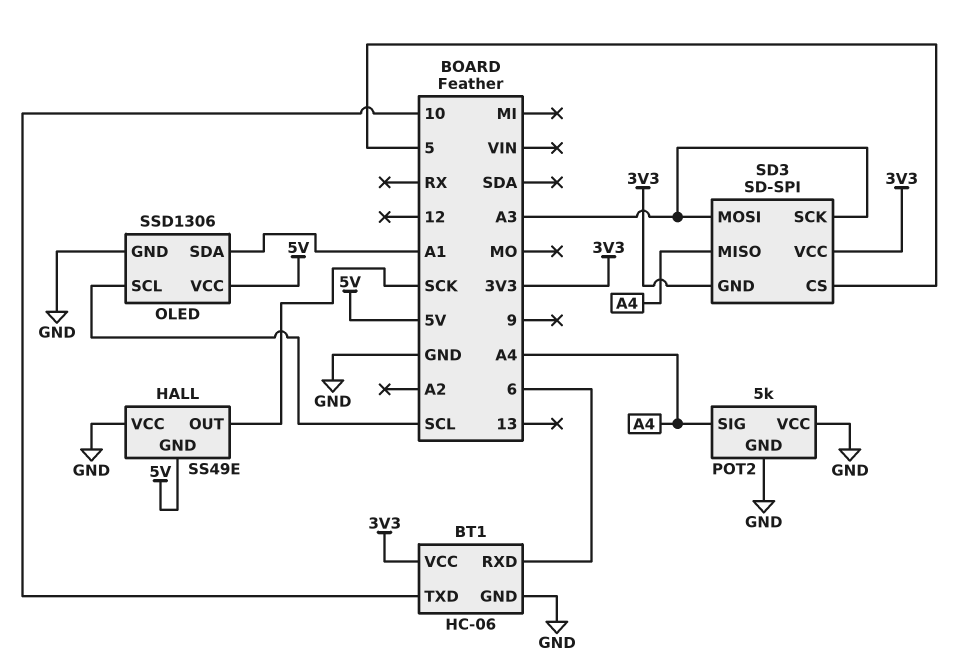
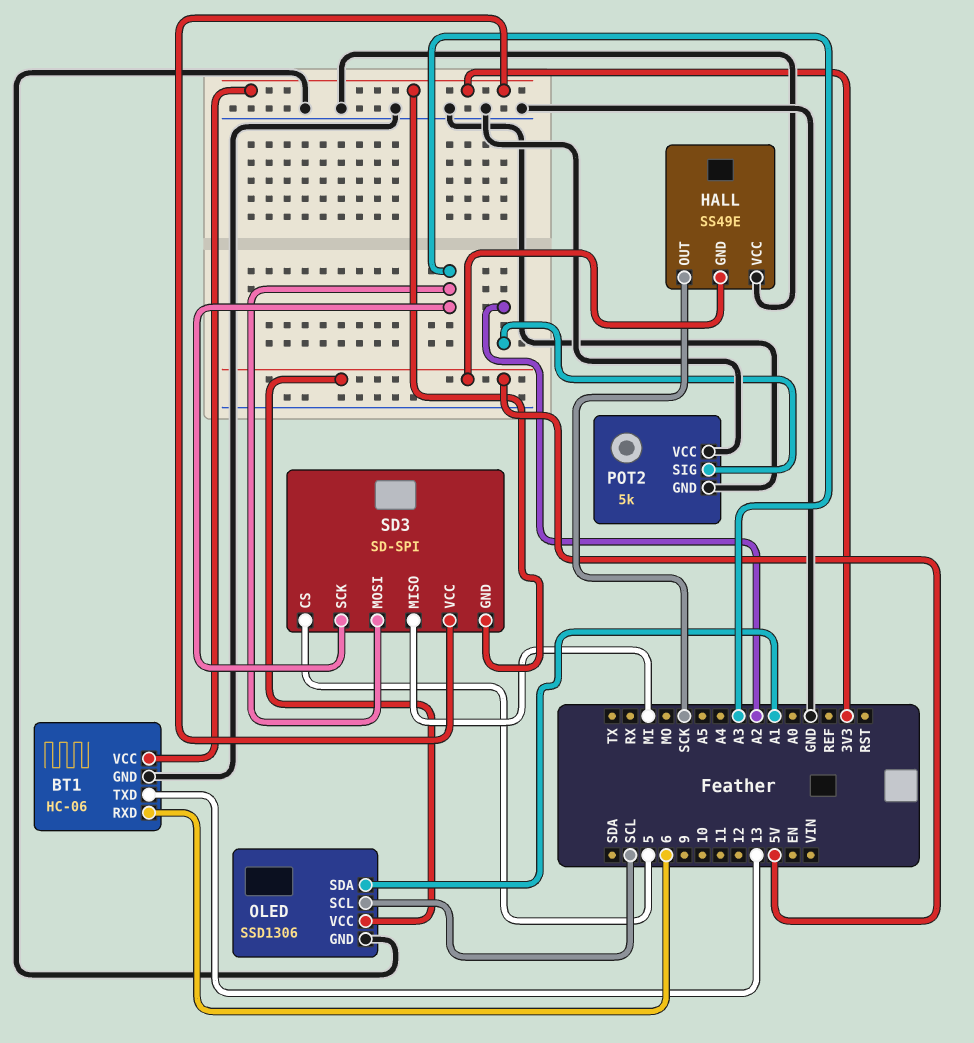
BT1 pin TXD: 10 -> 13
POT2 pin SIG: A4 -> A2
SD3 pin MISO: A4 -> MI

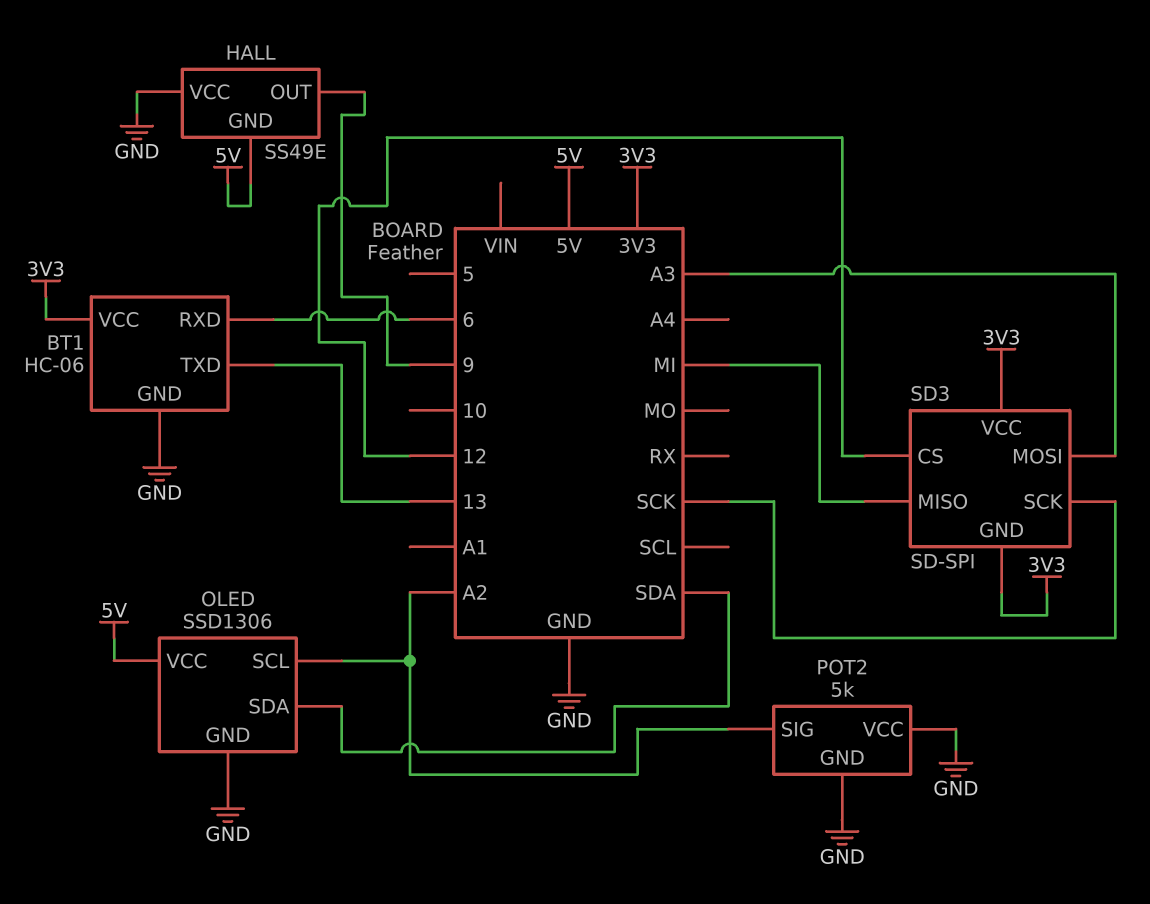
HALL pin OUT: SCK -> 9
OLED pin SCL: SCL -> A2
OLED pin SDA: A1 -> SDA
SD3 pin CS: 5 -> 12
SD3 pin SCK: A3 -> SCK

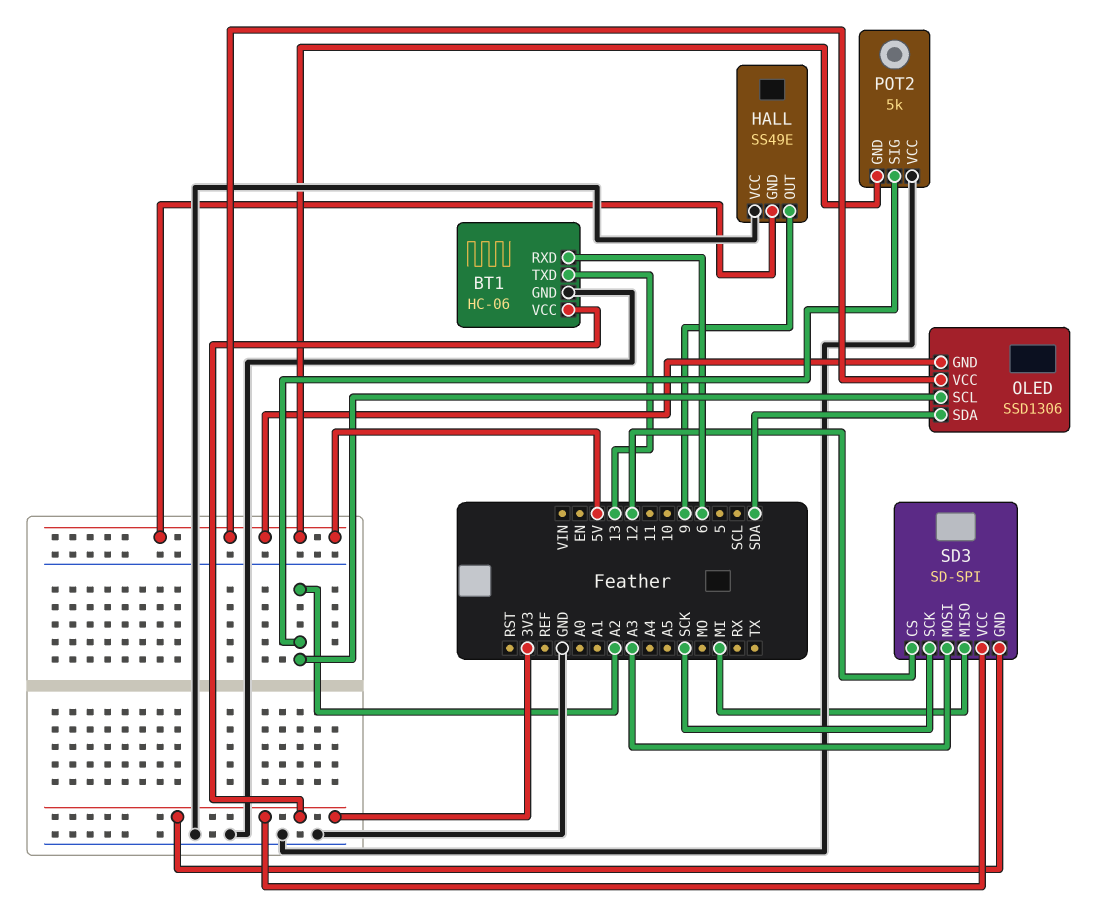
OLED pin GND: GND -> 5V
POT2 pin GND: GND -> 5V

